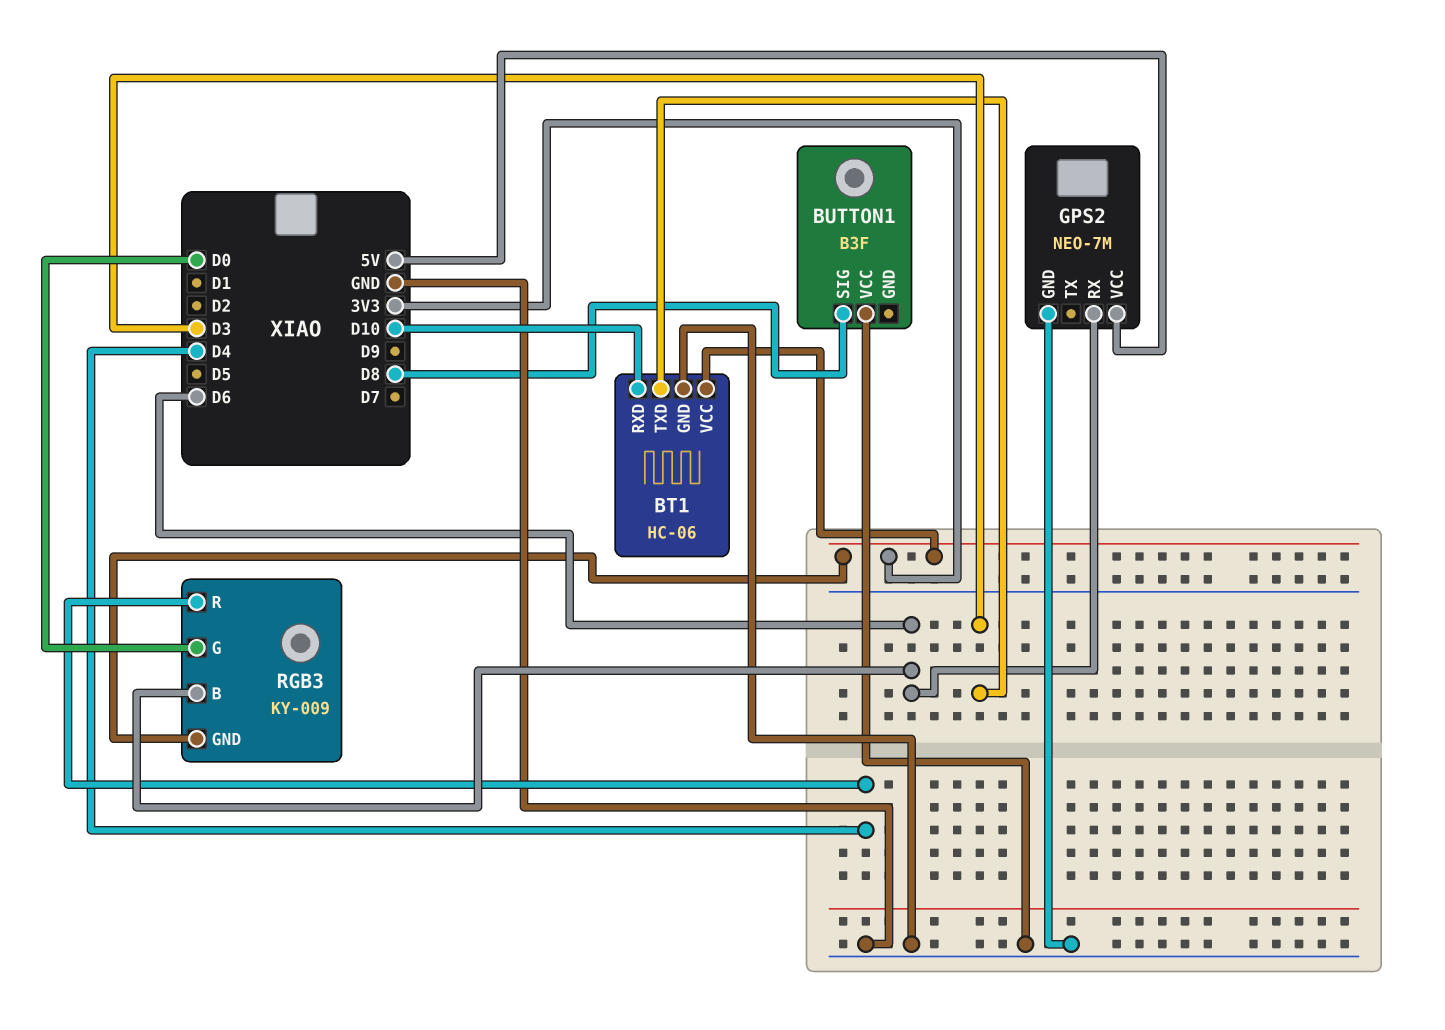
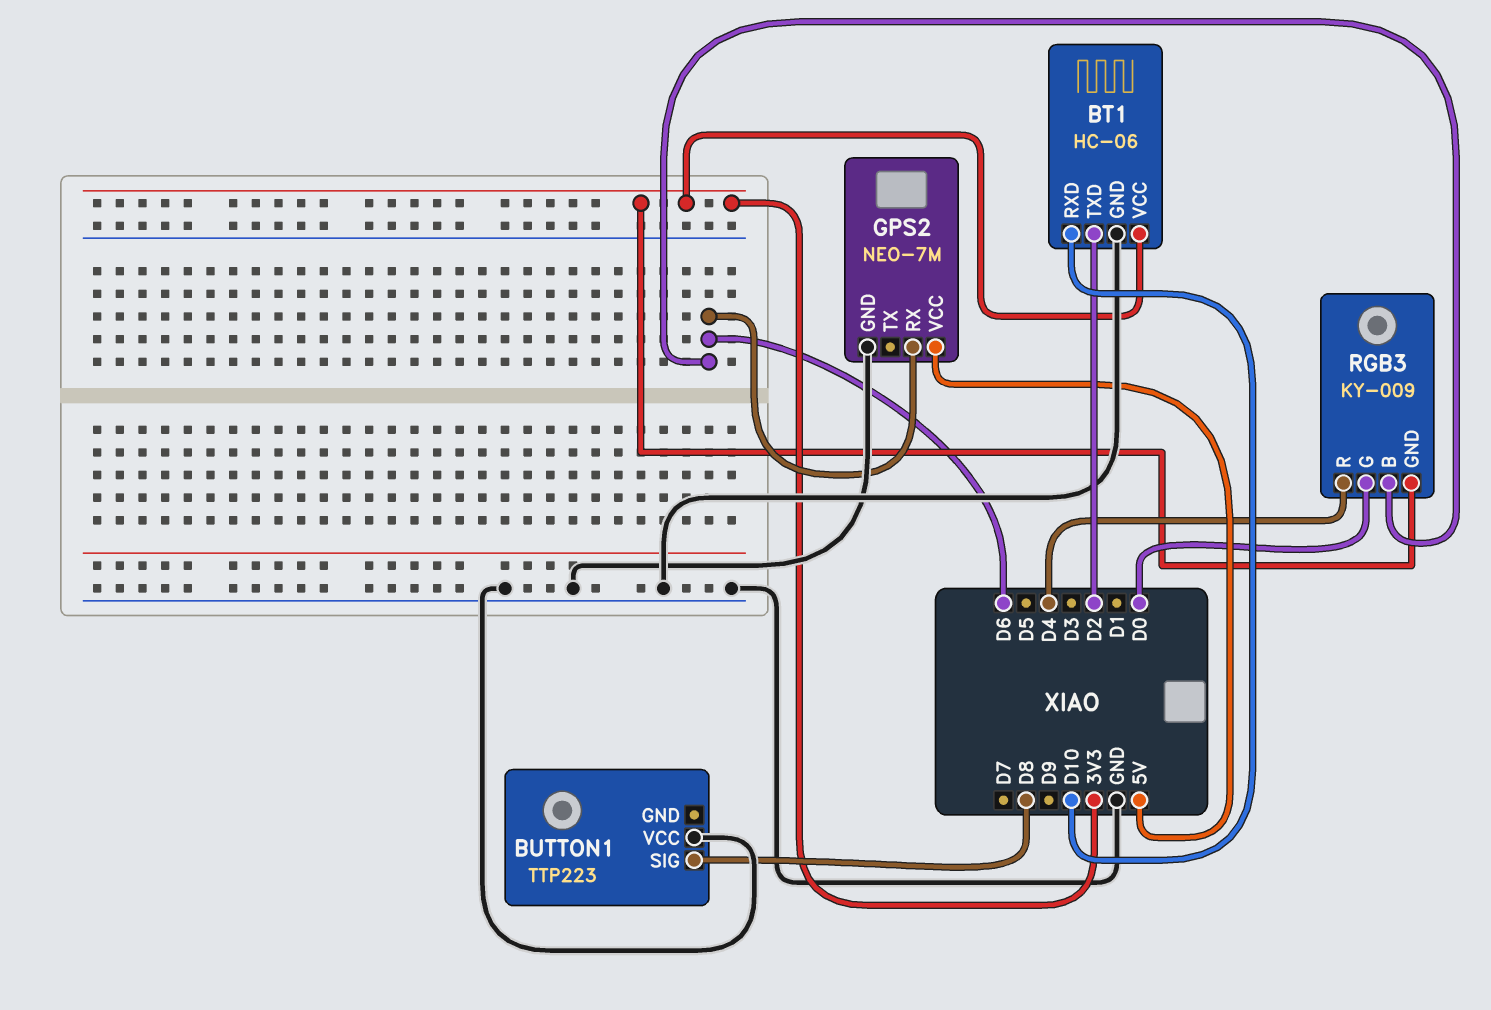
BT1 pin TXD: D3 -> D2
BUTTON1: B3F -> TTP223

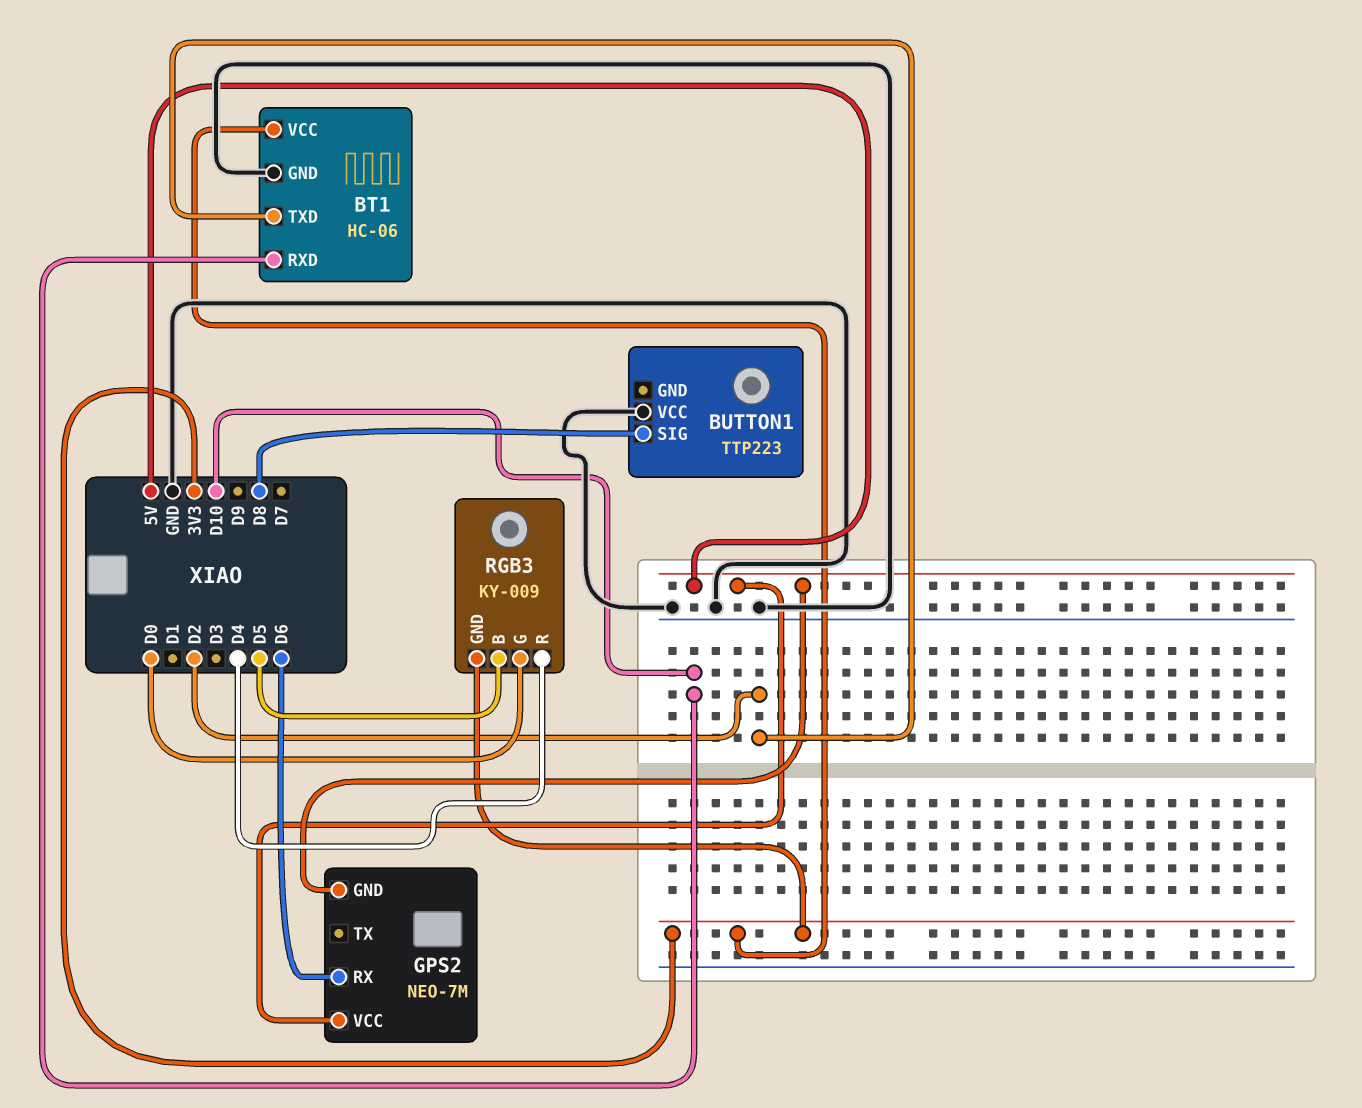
GPS2 pin GND: GND -> 5V
RGB3 pin B: D6 -> D5

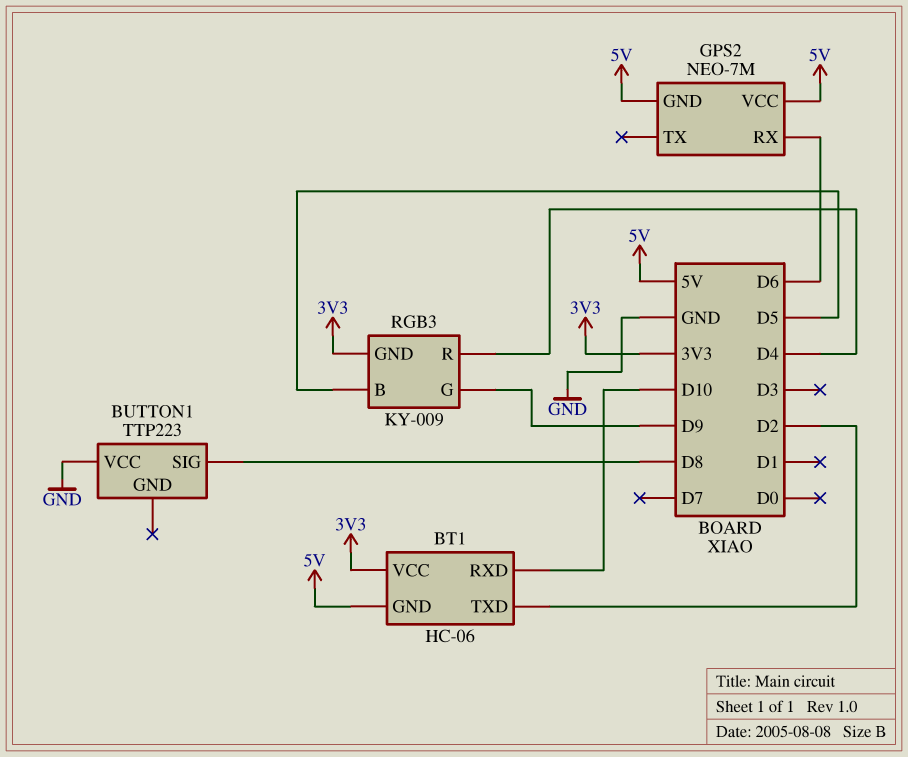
BT1 pin GND: GND -> 5V
RGB3 pin G: D0 -> D9

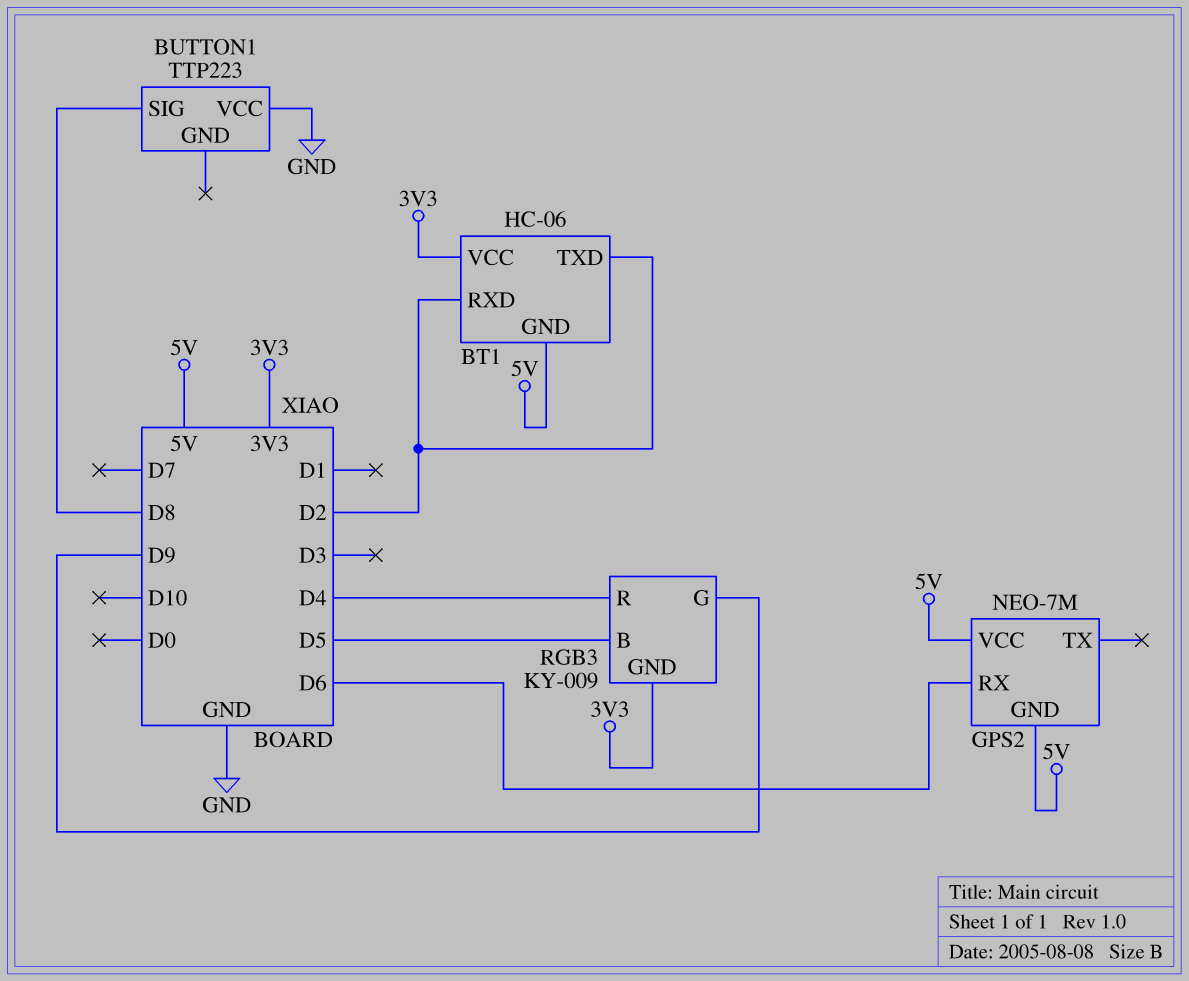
BT1 pin RXD: D10 -> D2

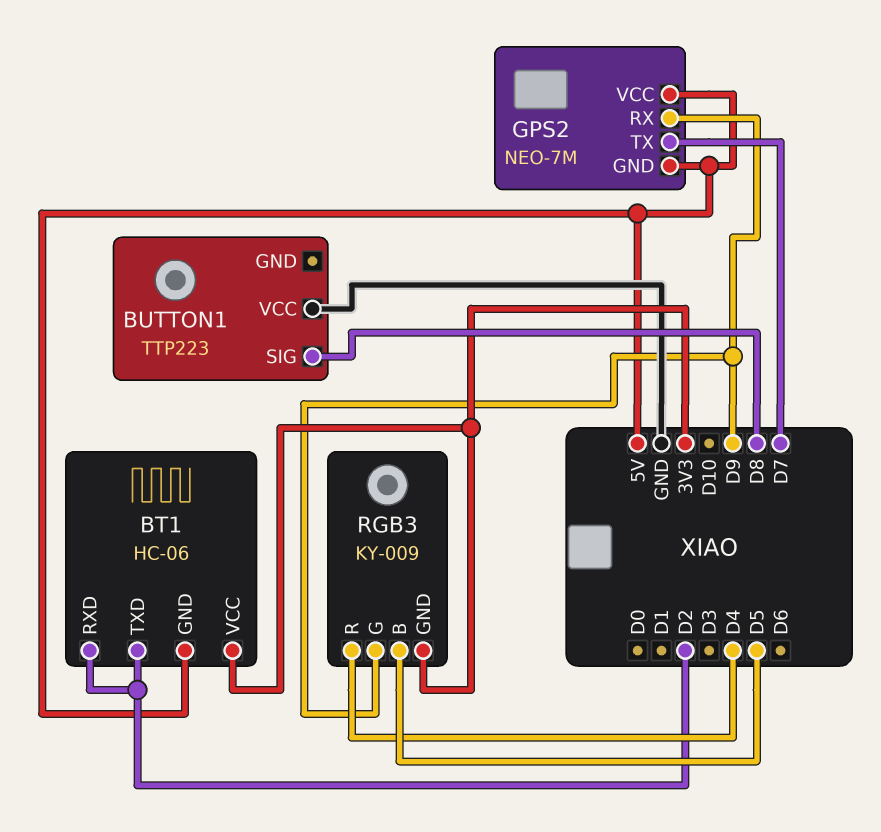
GPS2 pin RX: D6 -> D9
GPS2 pin TX: none -> D7

